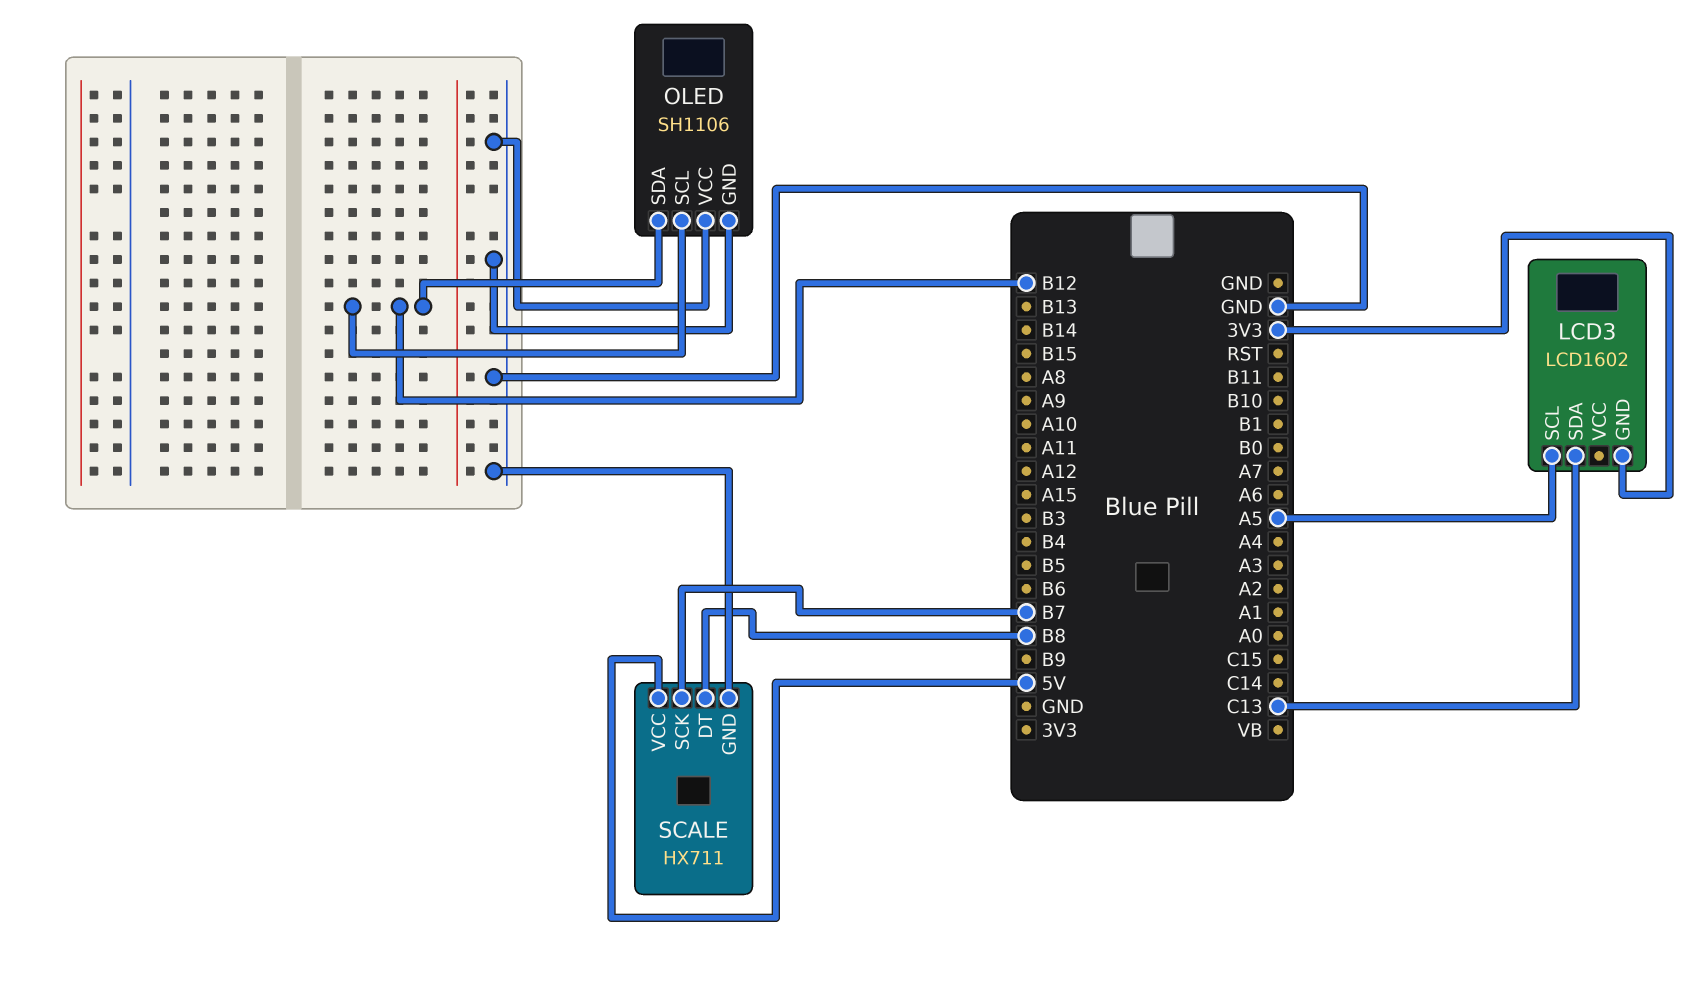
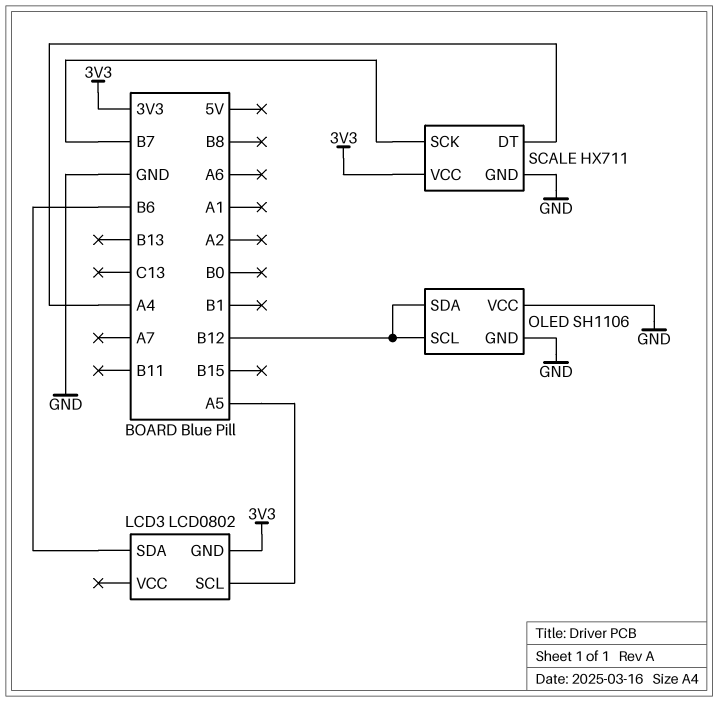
LCD3: LCD1602 -> LCD0802
LCD3 pin SDA: C13 -> B6
SCALE pin DT: B8 -> A4
SCALE pin VCC: 5V -> 3V3

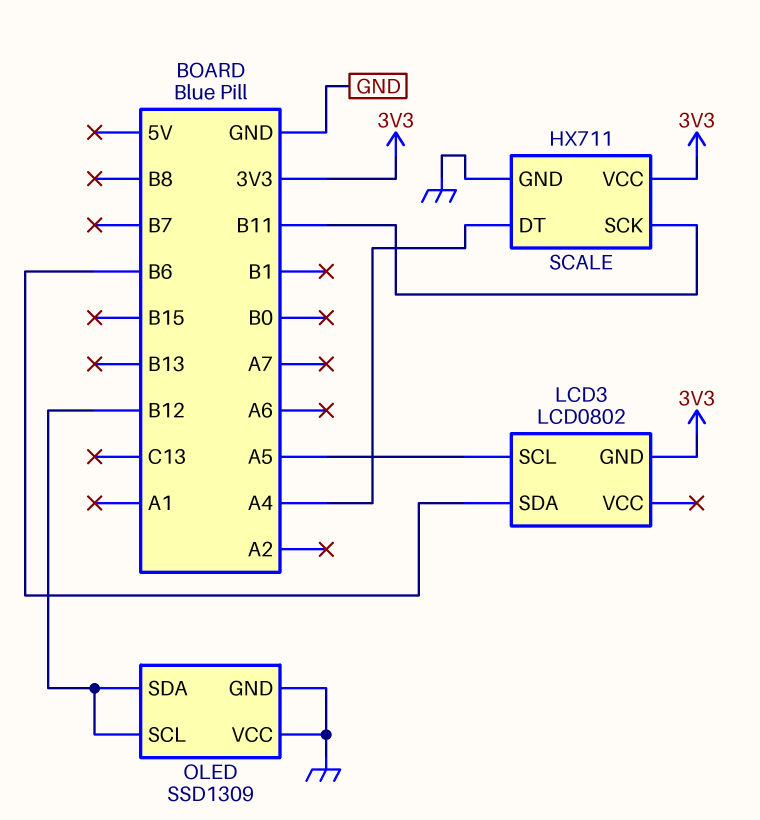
OLED: SH1106 -> SSD1309
SCALE pin SCK: B7 -> B11

